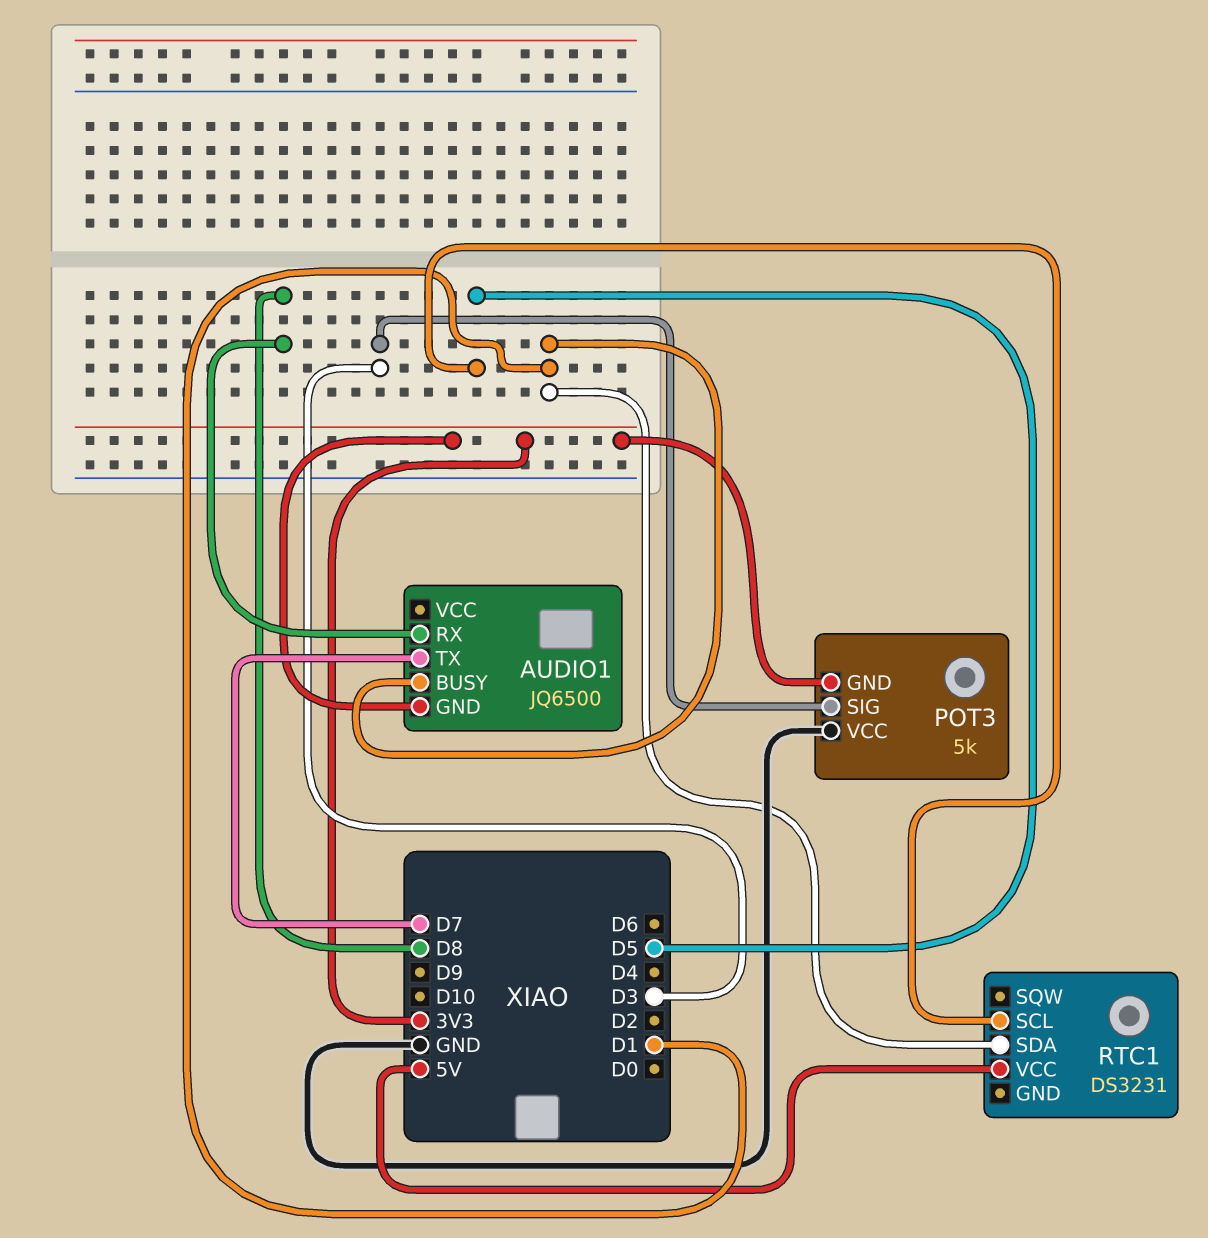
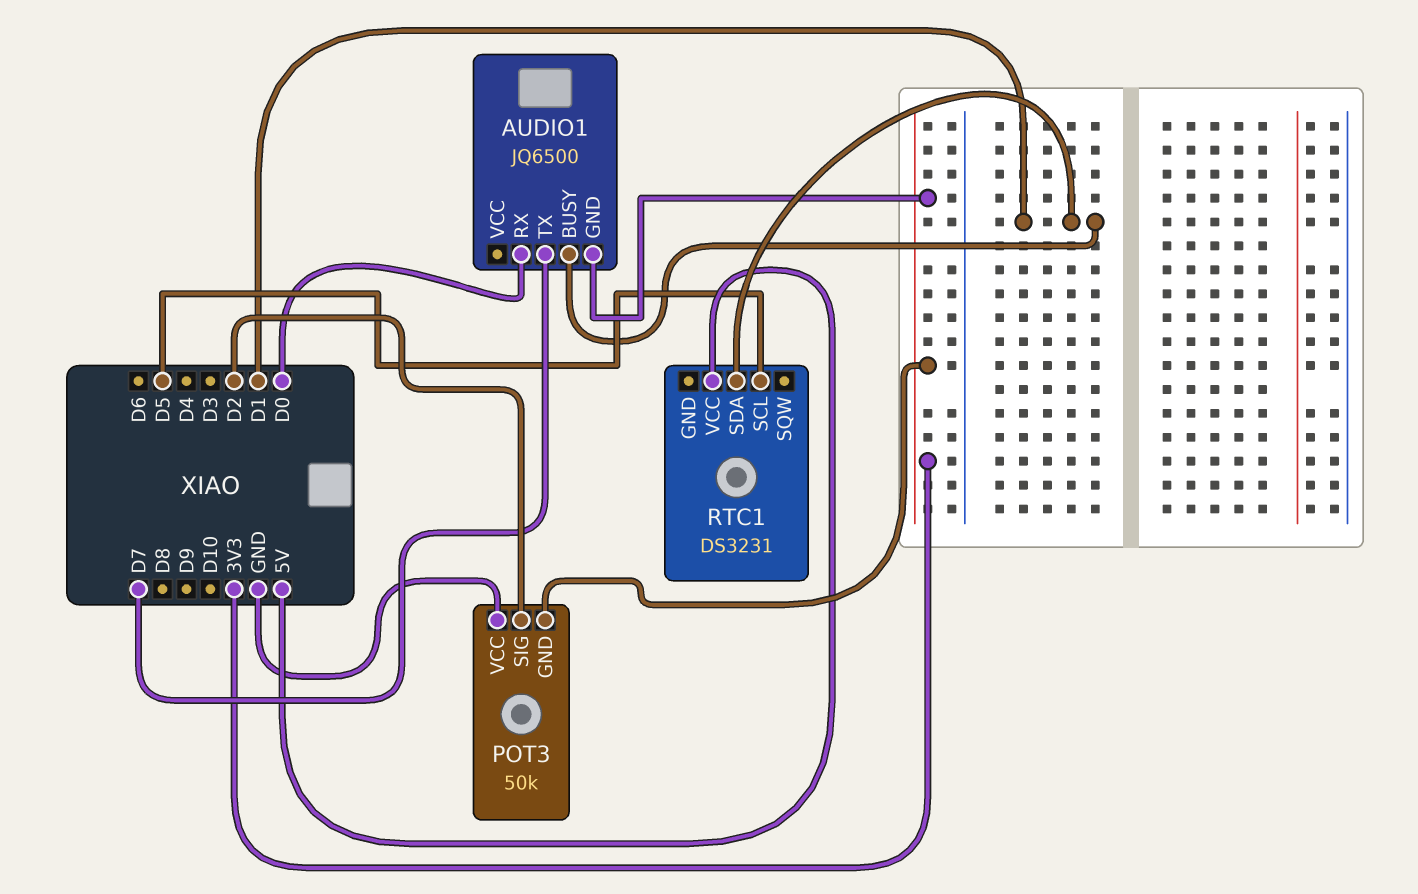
AUDIO1 pin RX: D8 -> D0
POT3: 5k -> 50k
POT3 pin SIG: D3 -> D2

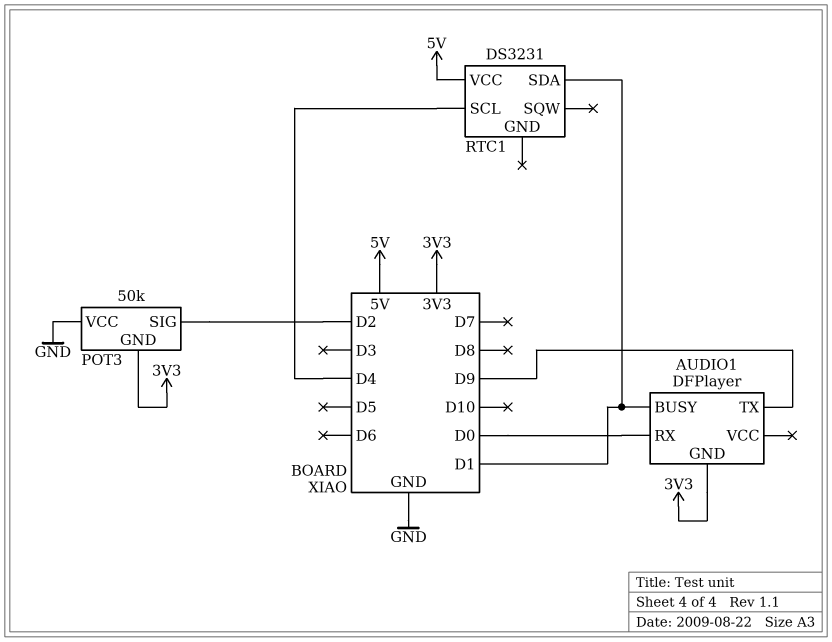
AUDIO1: JQ6500 -> DFPlayer
AUDIO1 pin TX: D7 -> D9
RTC1 pin SCL: D5 -> D4

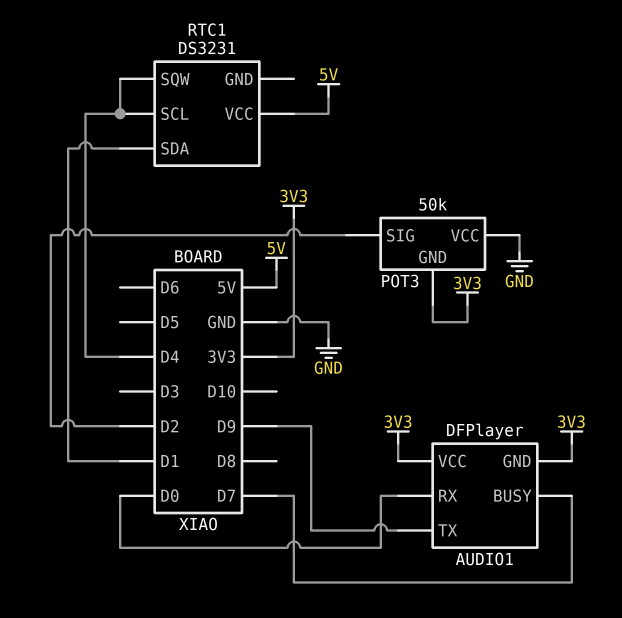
AUDIO1 pin BUSY: D1 -> D7
AUDIO1 pin VCC: none -> 3V3
RTC1 pin SQW: none -> D4

